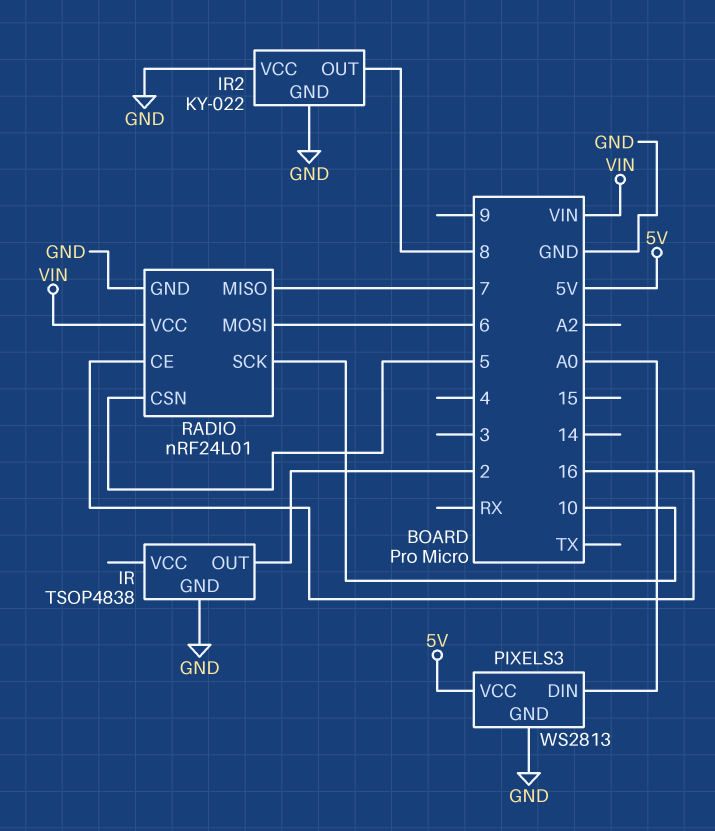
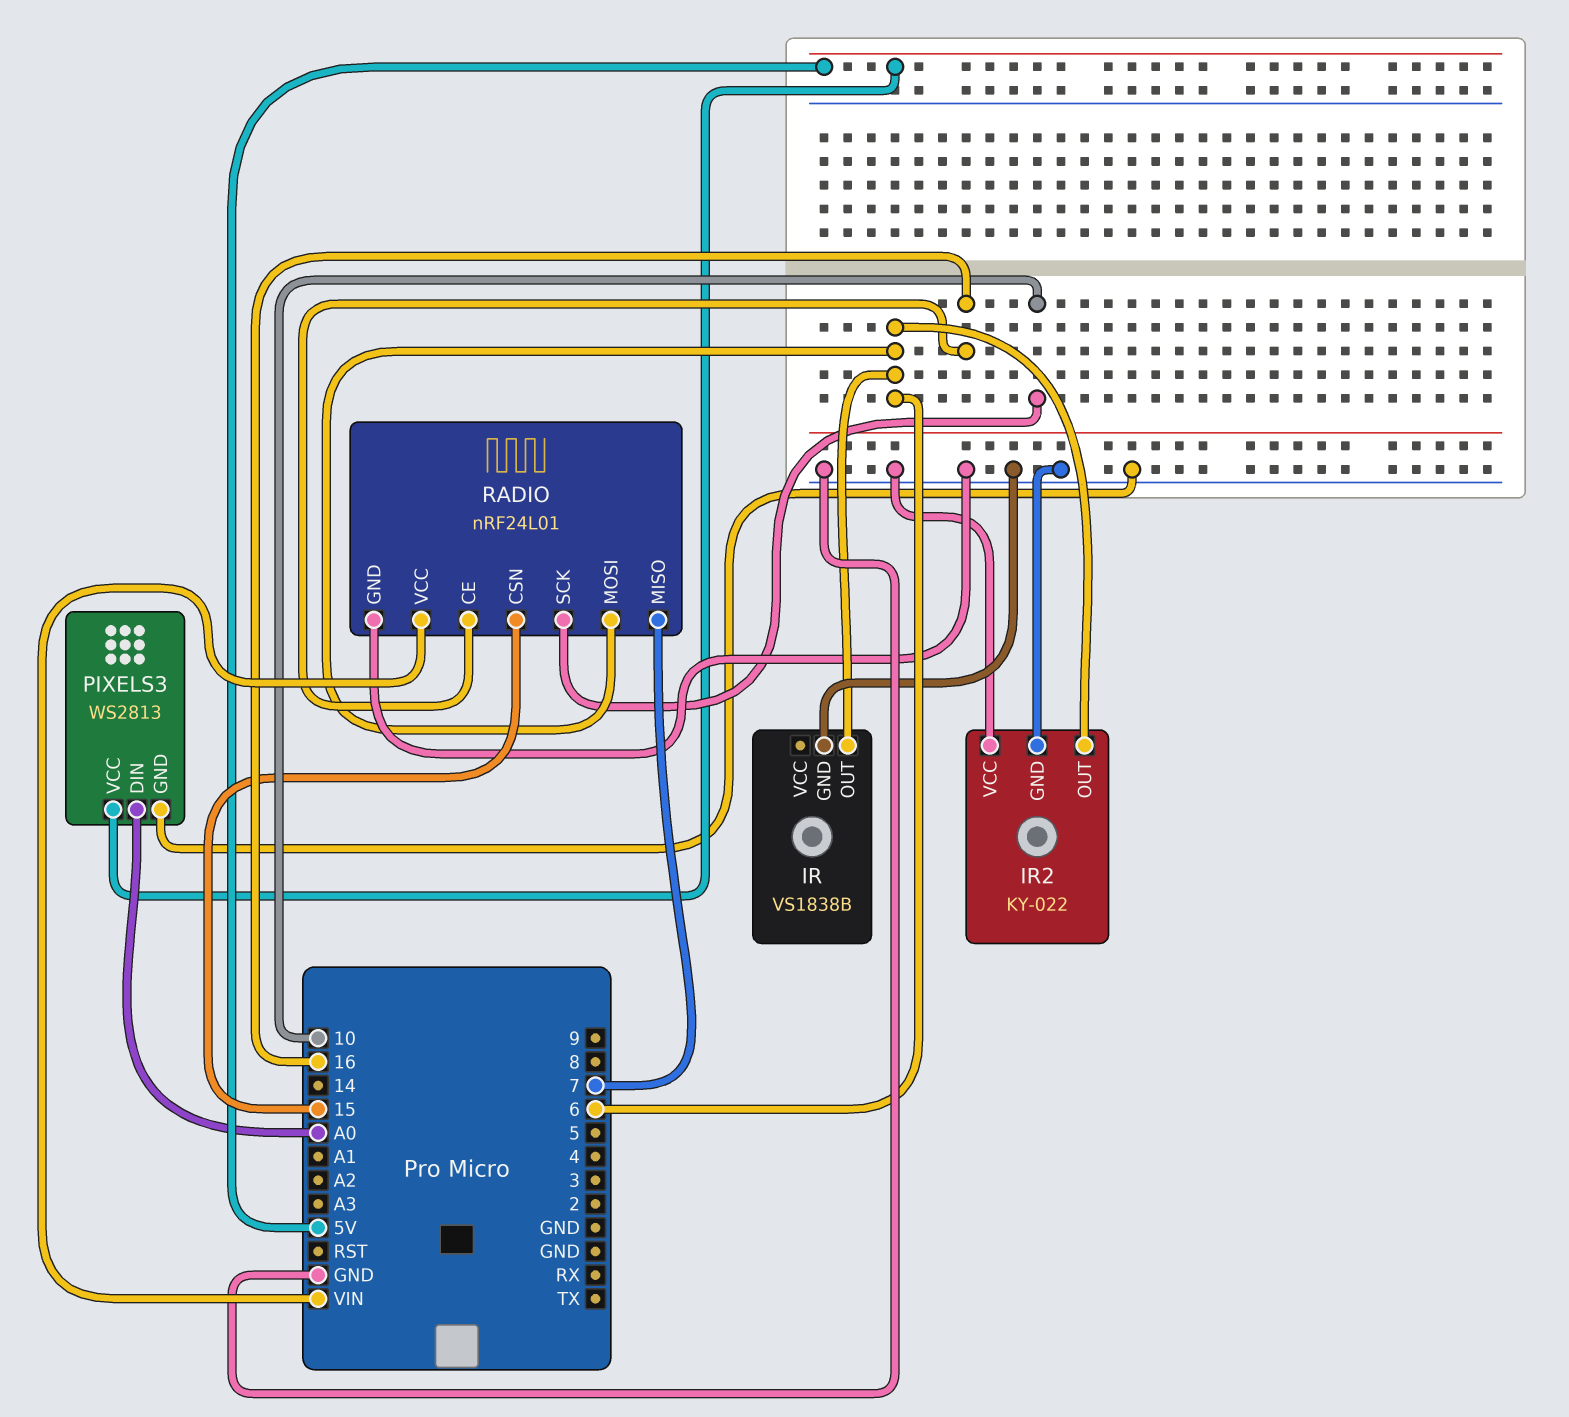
IR: TSOP4838 -> VS1838B
IR pin OUT: 2 -> 6
IR2 pin OUT: 8 -> 6
RADIO pin CSN: 5 -> 15

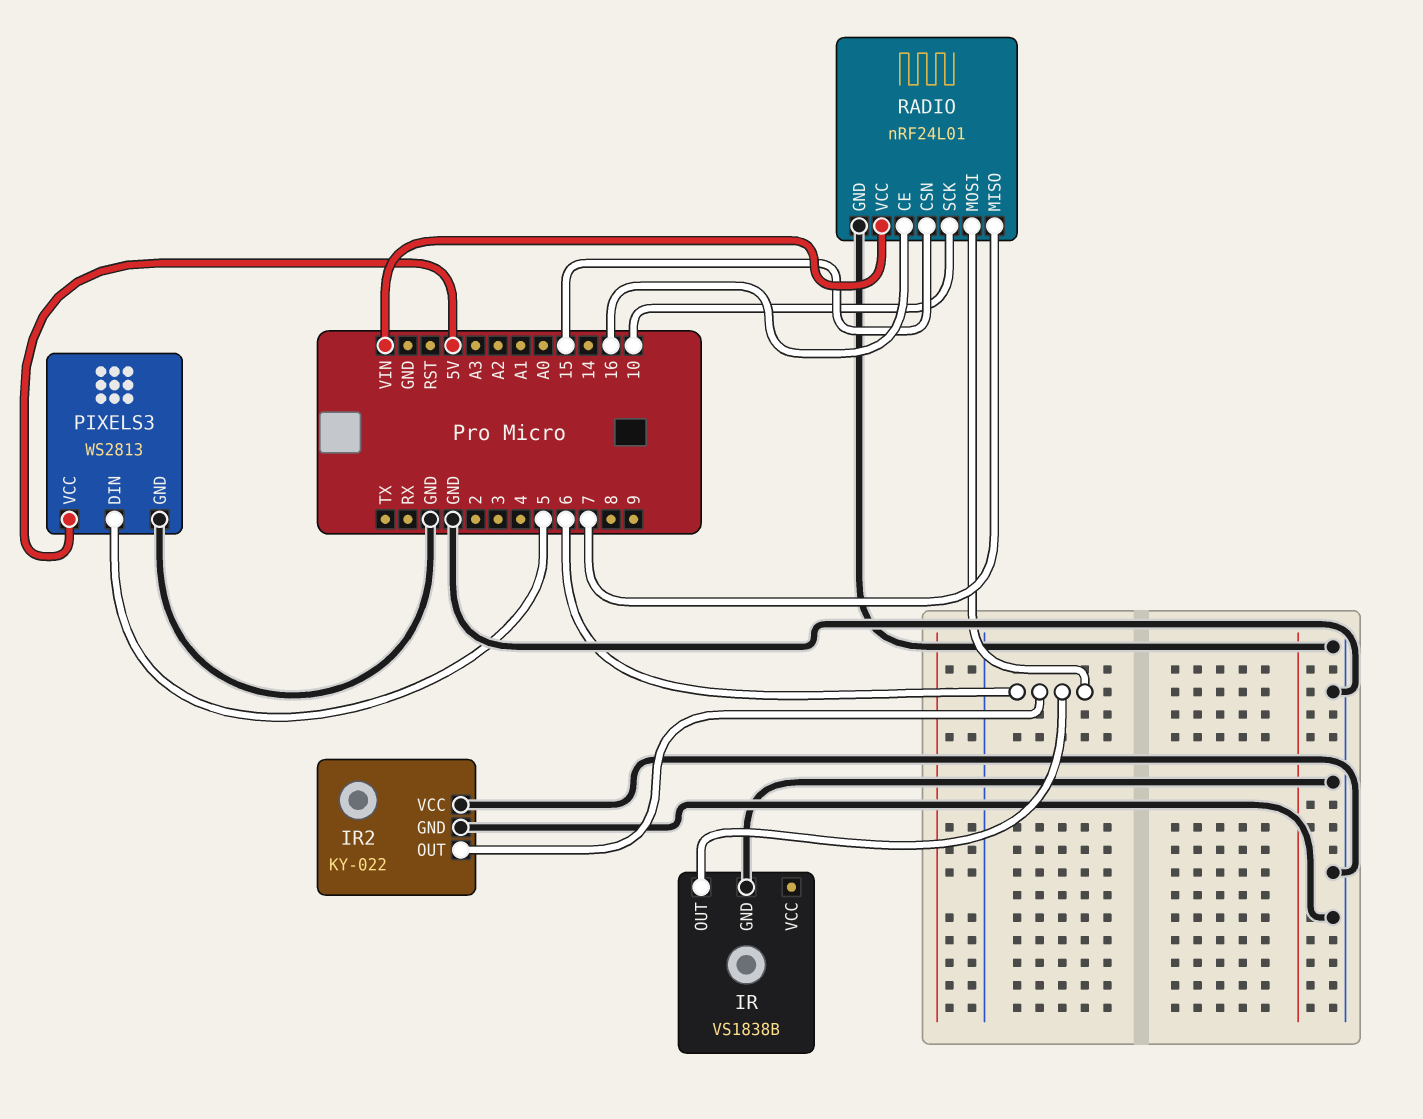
PIXELS3 pin DIN: A0 -> 5

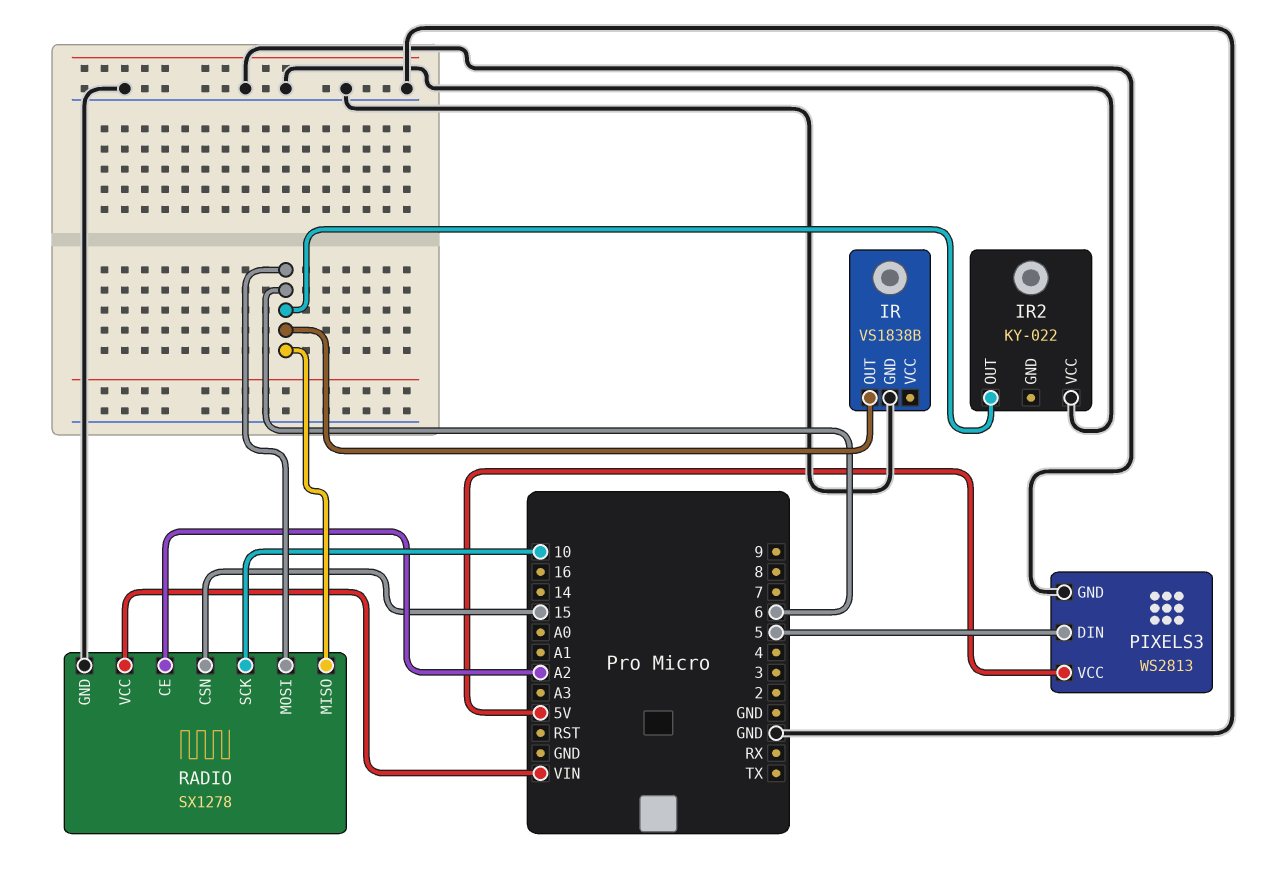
IR2 pin GND: GND -> none
RADIO: nRF24L01 -> SX1278
RADIO pin CE: 16 -> A2
RADIO pin MISO: 7 -> 6

